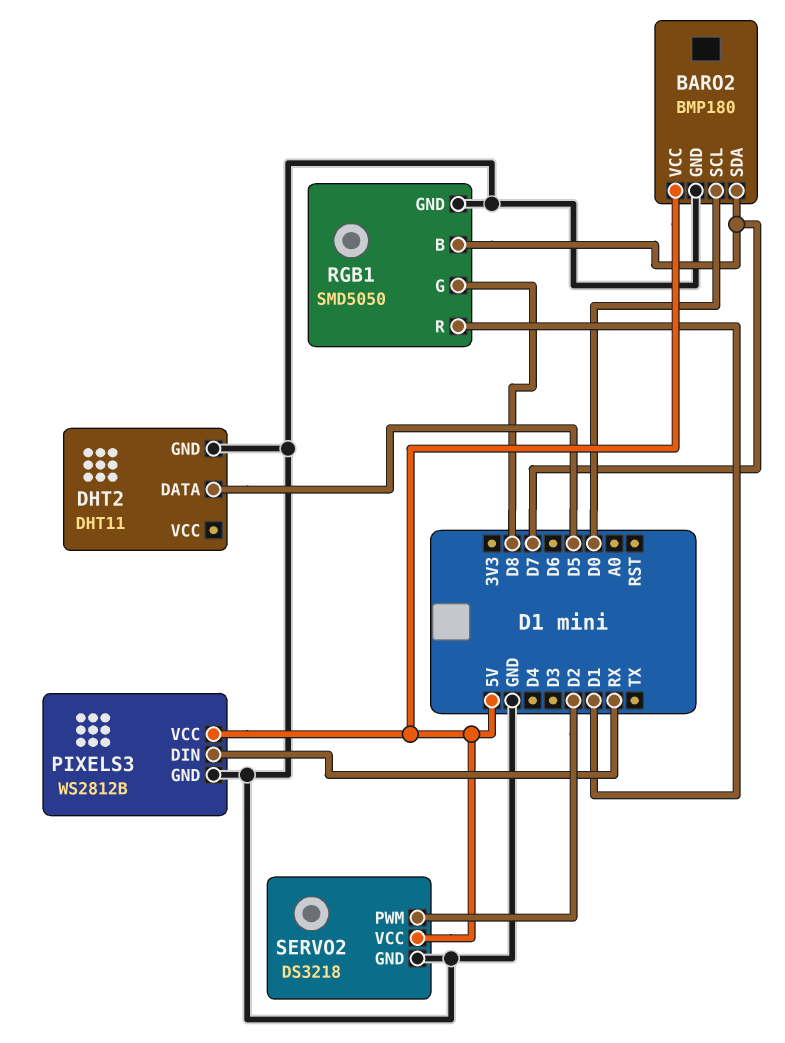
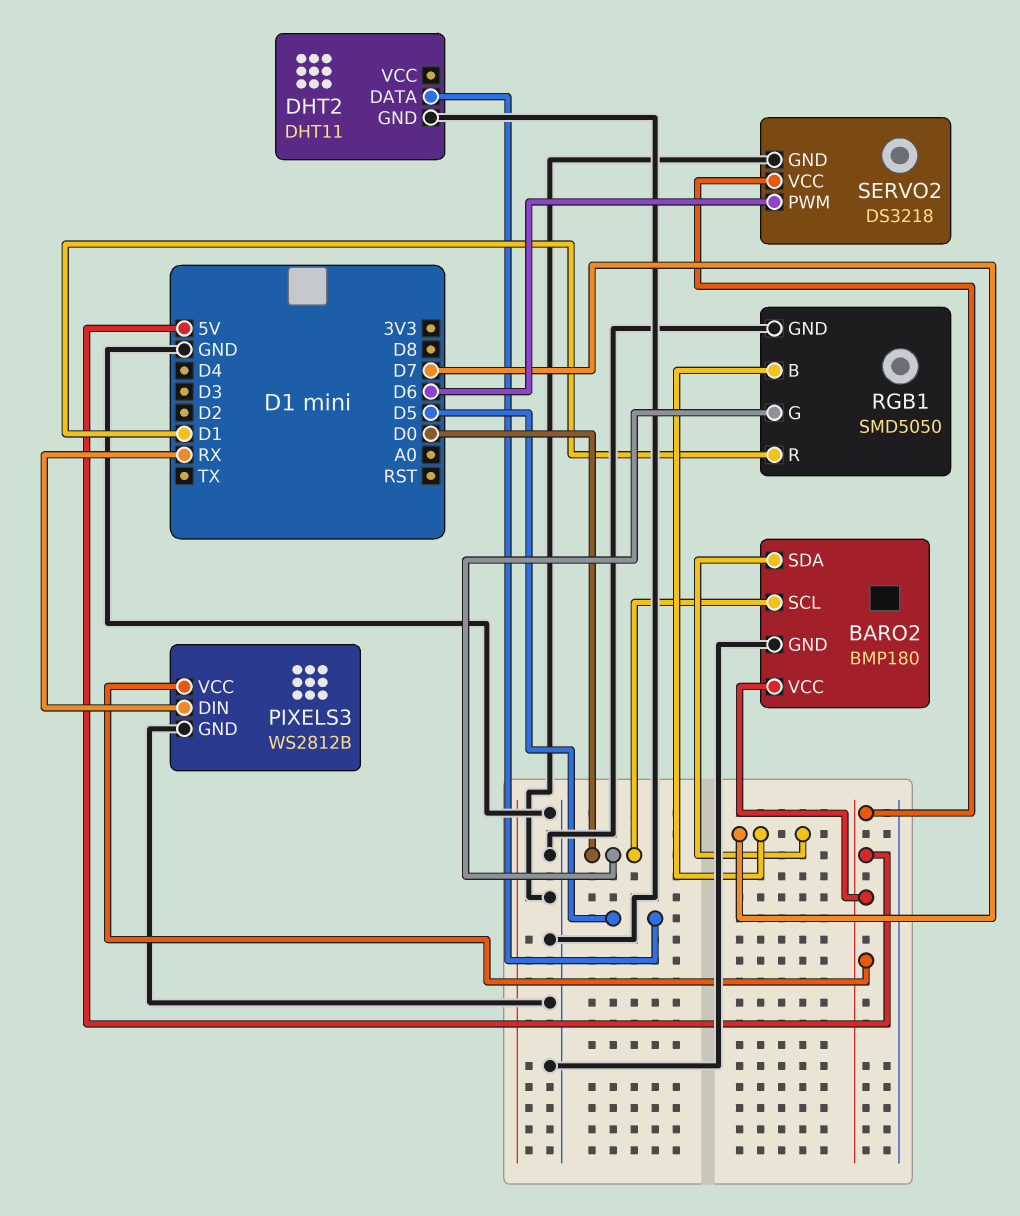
RGB1 pin G: D8 -> D0
SERVO2 pin PWM: D2 -> D6

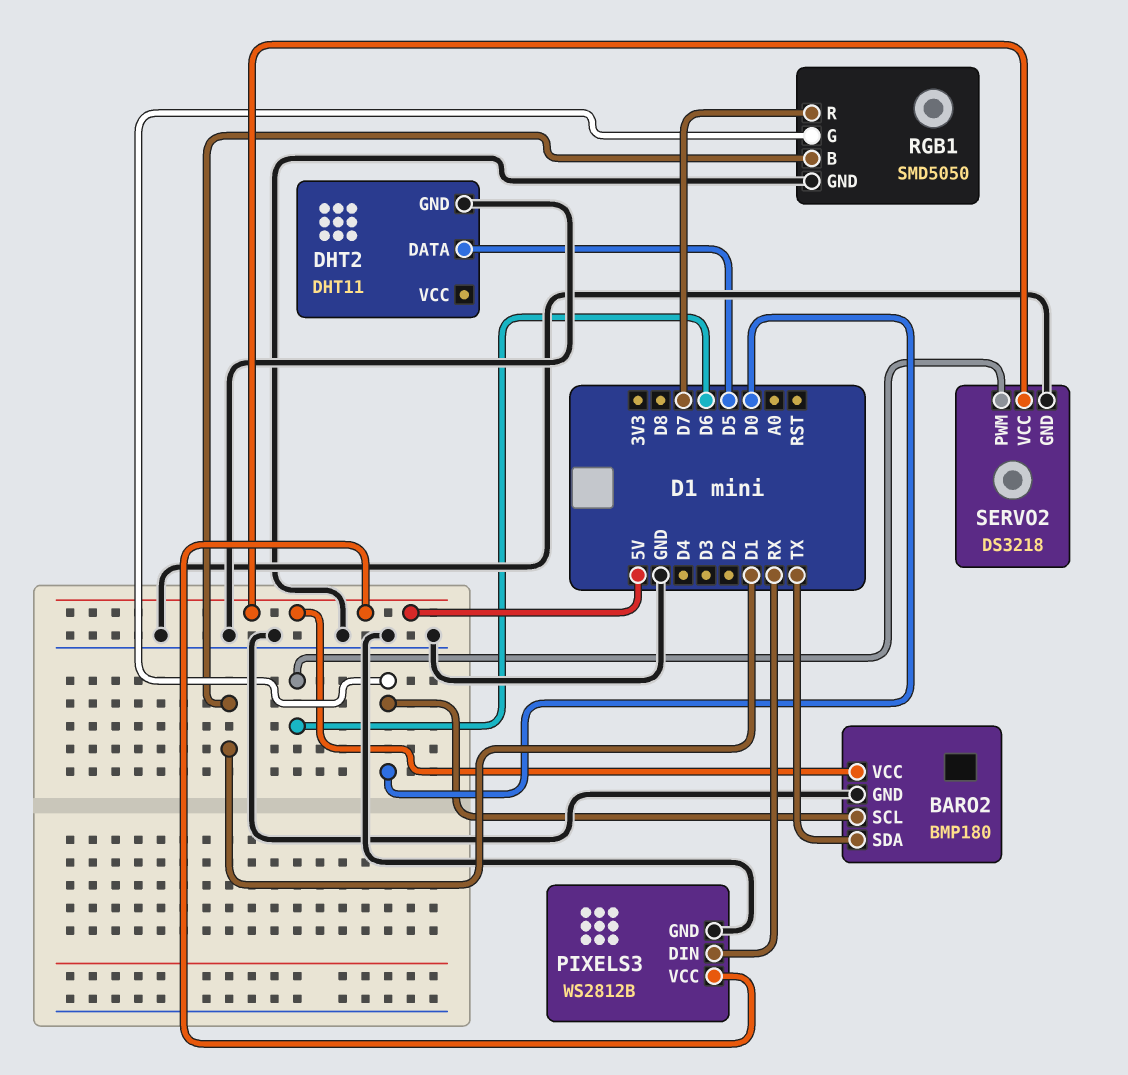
BARO2 pin SDA: D7 -> TX
RGB1 pin B: D7 -> D1
RGB1 pin R: D1 -> D7

